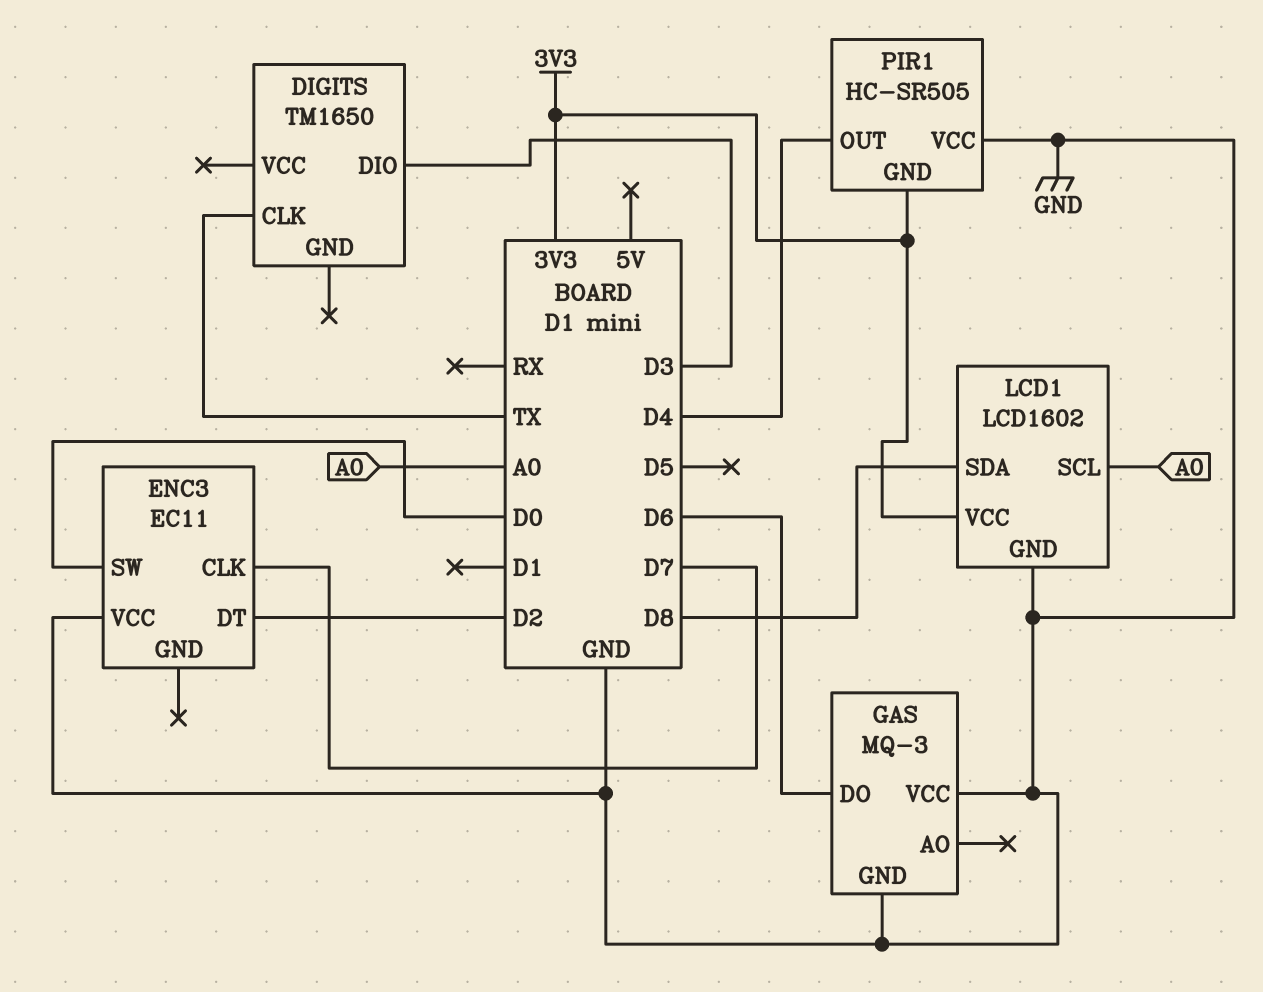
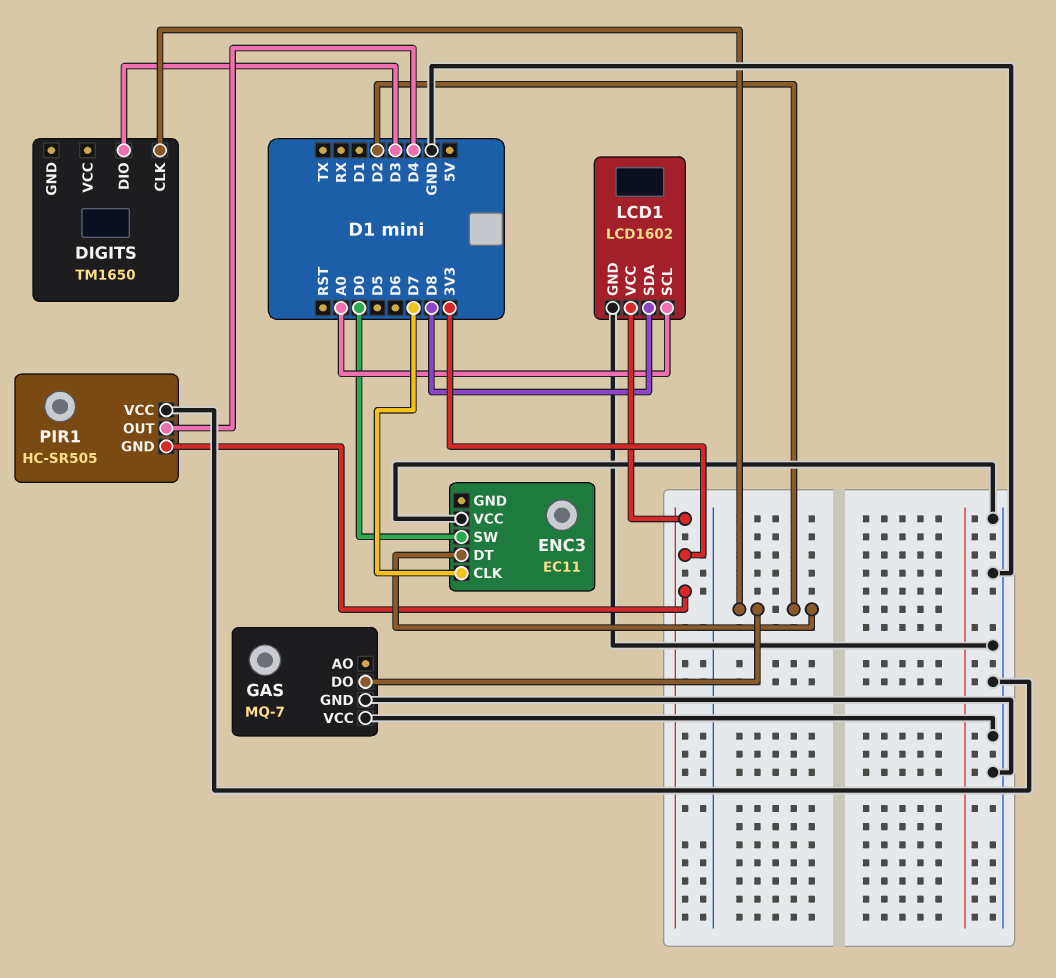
DIGITS pin CLK: TX -> D2
GAS: MQ-3 -> MQ-7
GAS pin DO: D6 -> D2

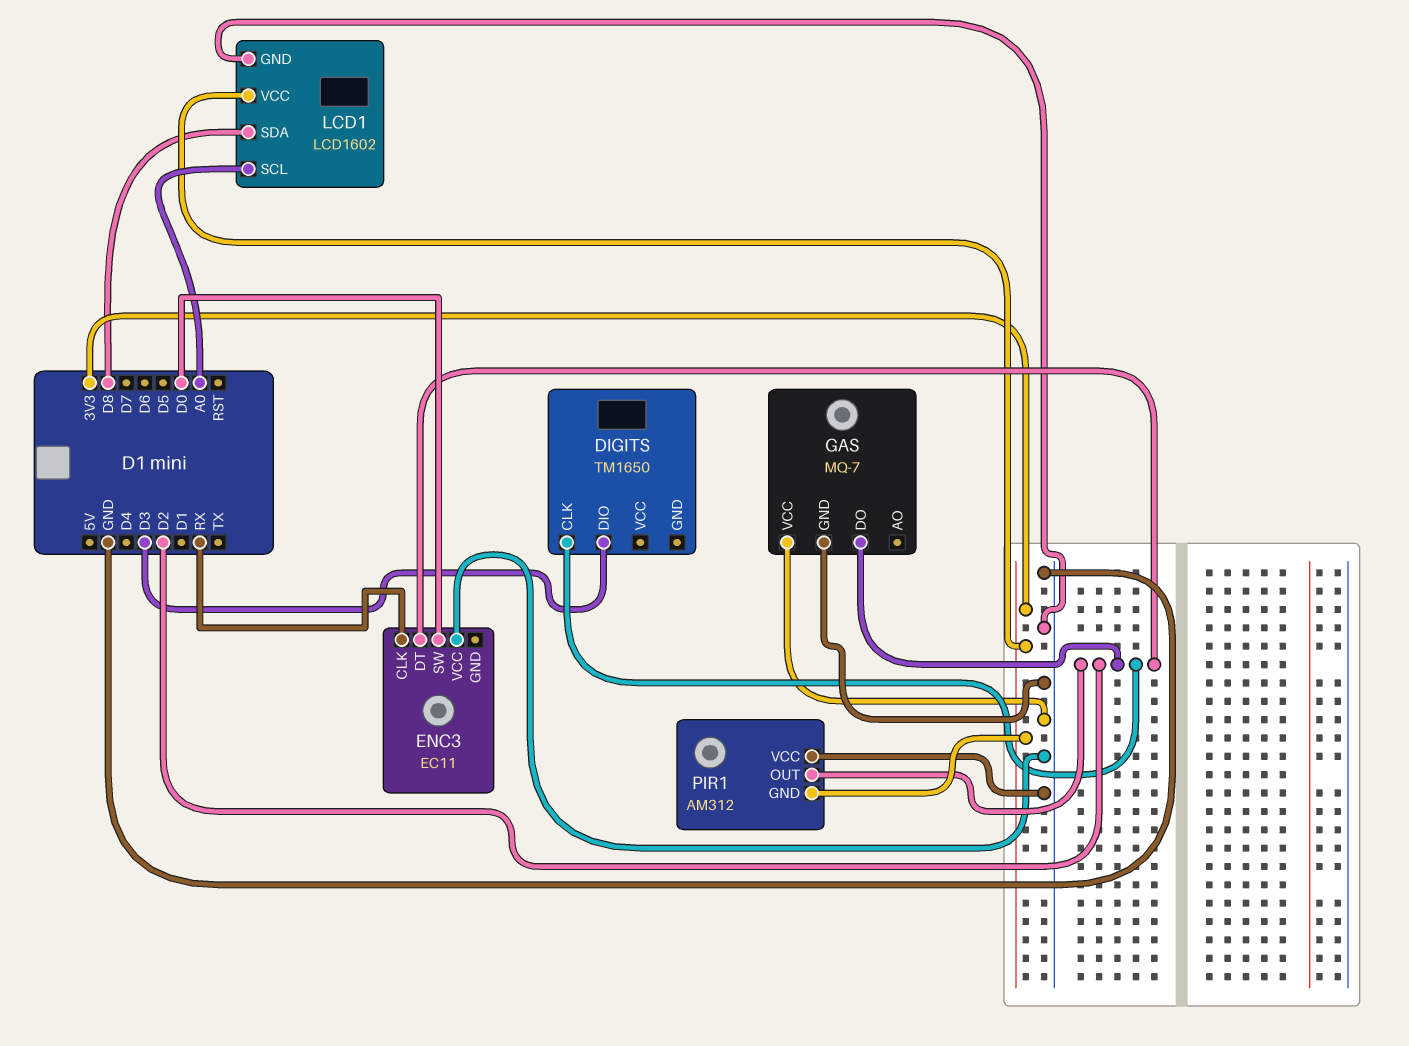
ENC3 pin CLK: D7 -> RX
PIR1: HC-SR505 -> AM312
PIR1 pin OUT: D4 -> D2

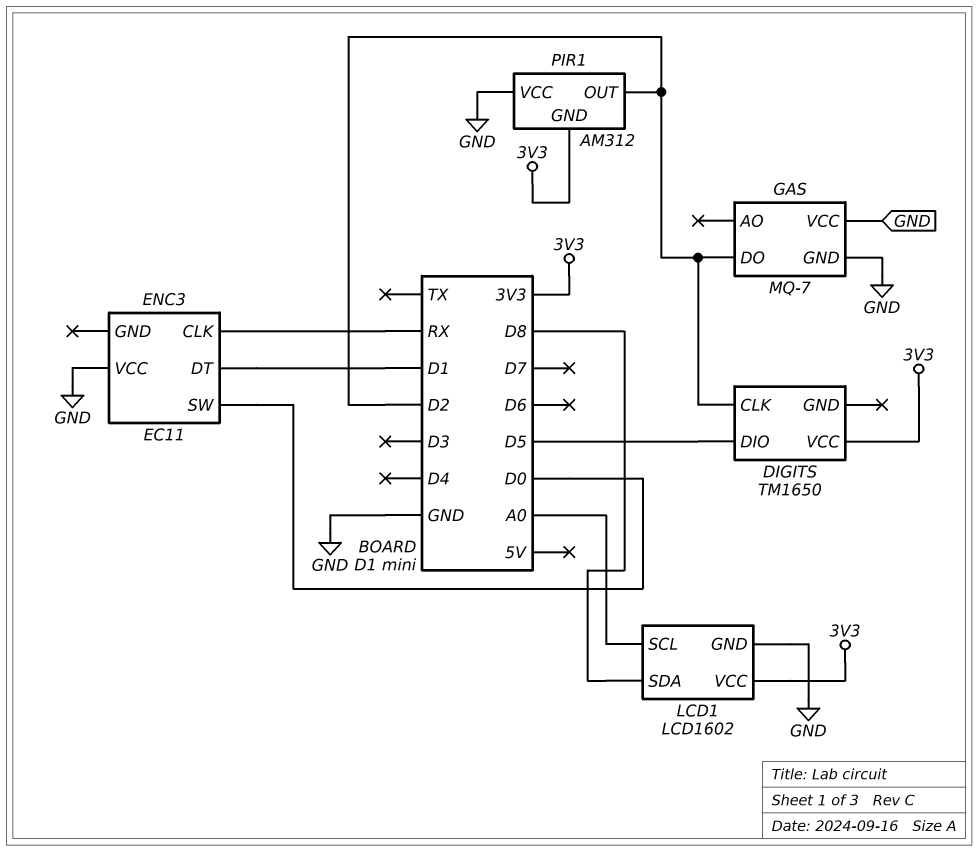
DIGITS pin DIO: D3 -> D5
DIGITS pin VCC: none -> 3V3
ENC3 pin DT: D2 -> D1

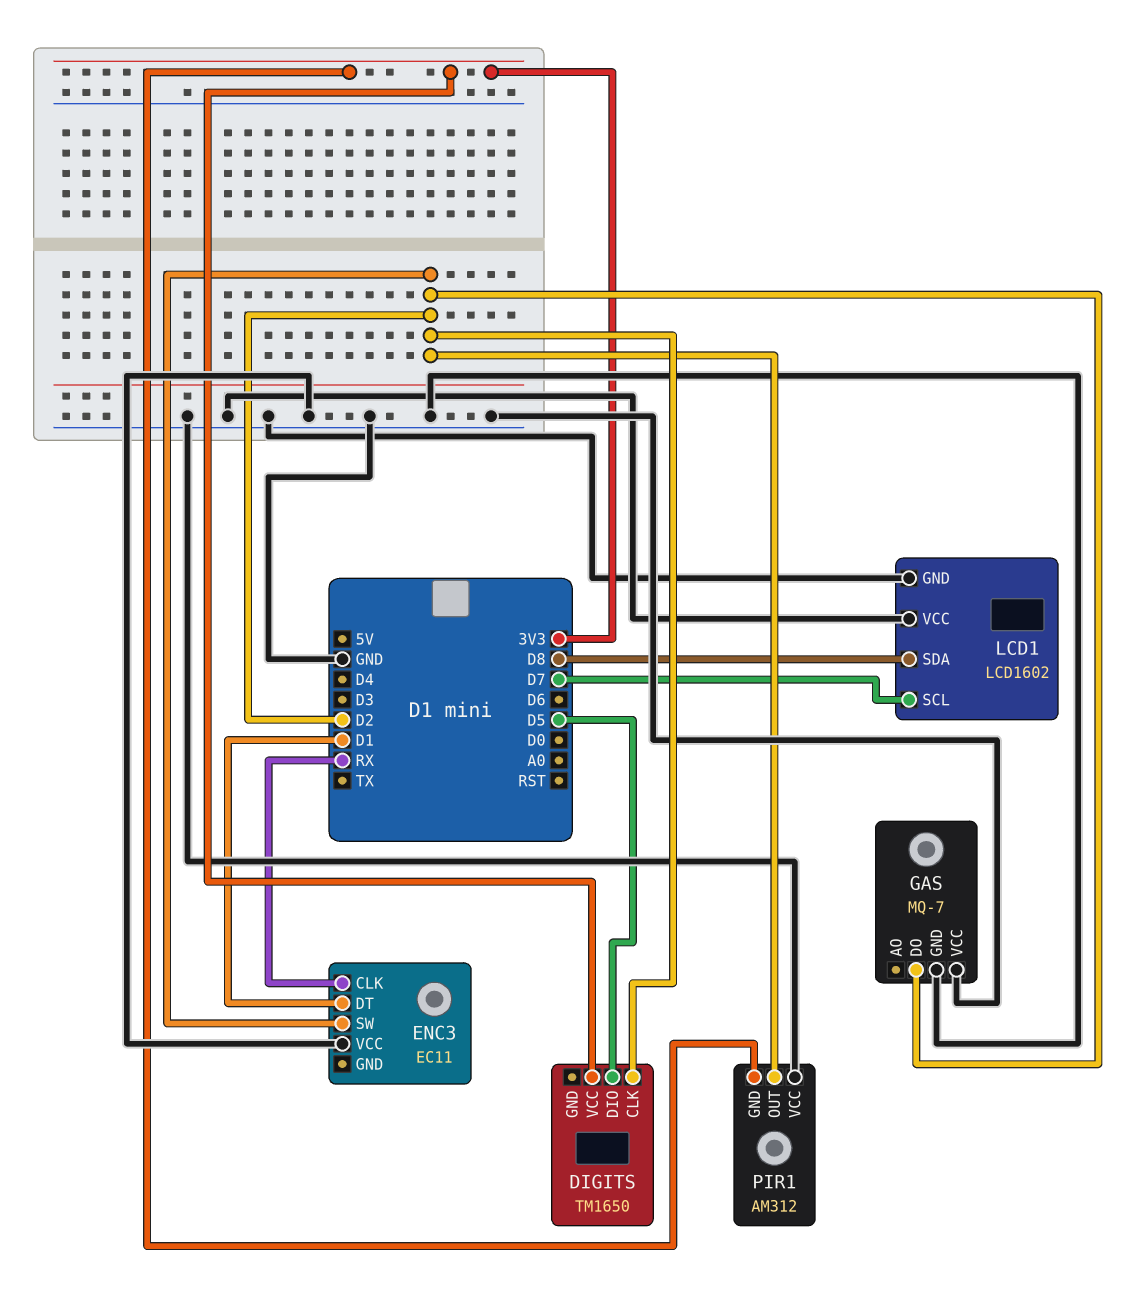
ENC3 pin SW: D0 -> D2
LCD1 pin SCL: A0 -> D7
LCD1 pin VCC: 3V3 -> GND

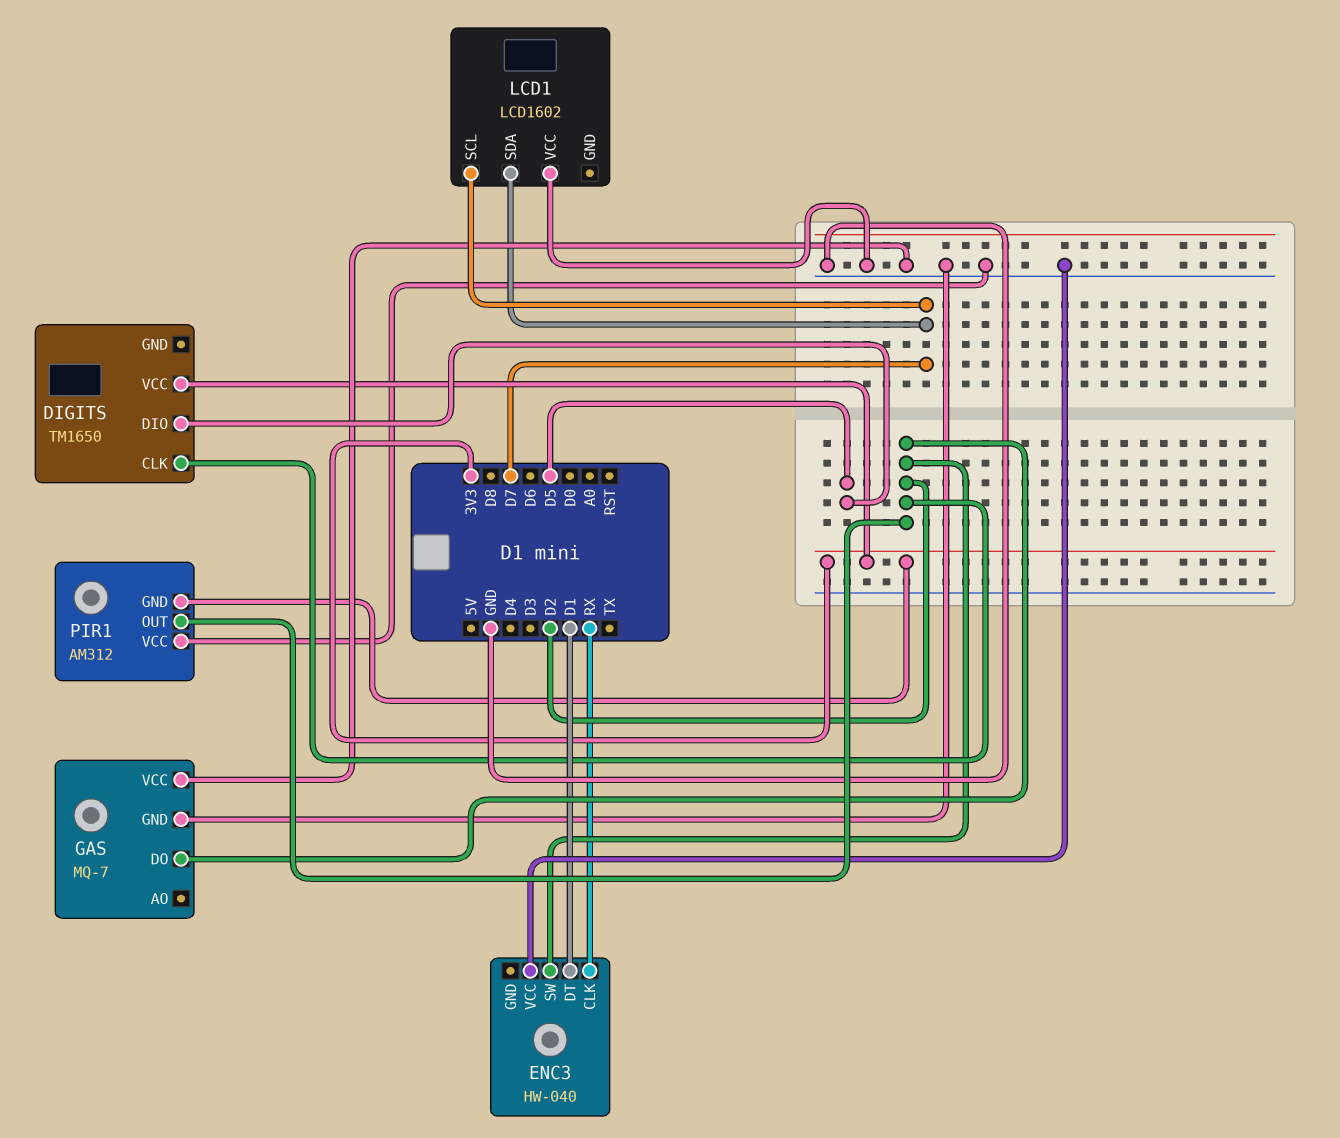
ENC3: EC11 -> HW-040
LCD1 pin GND: GND -> none
LCD1 pin SDA: D8 -> D7

